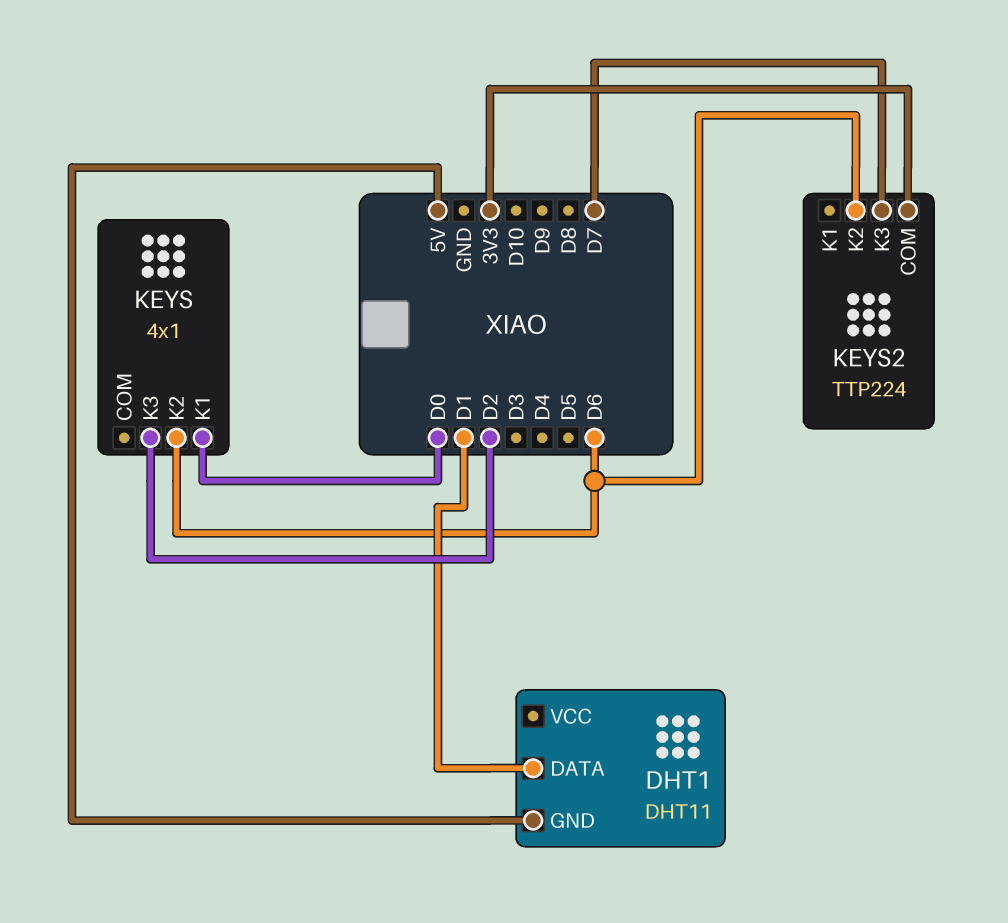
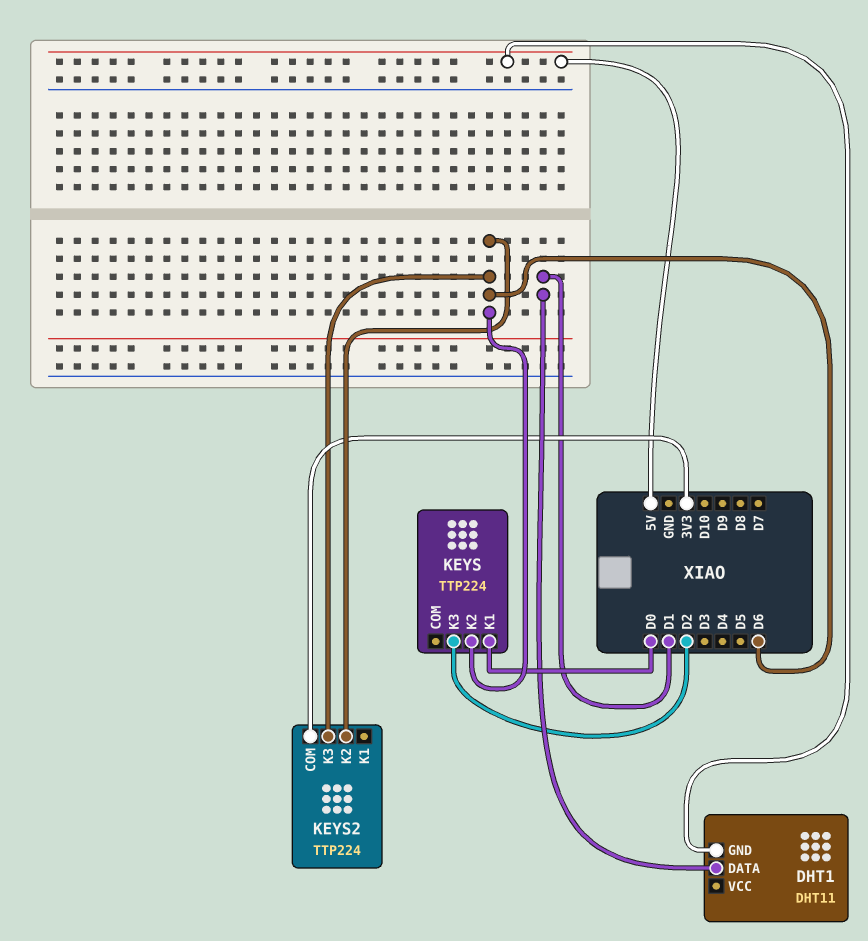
KEYS: 4x1 -> TTP224
KEYS2 pin K3: D7 -> D6

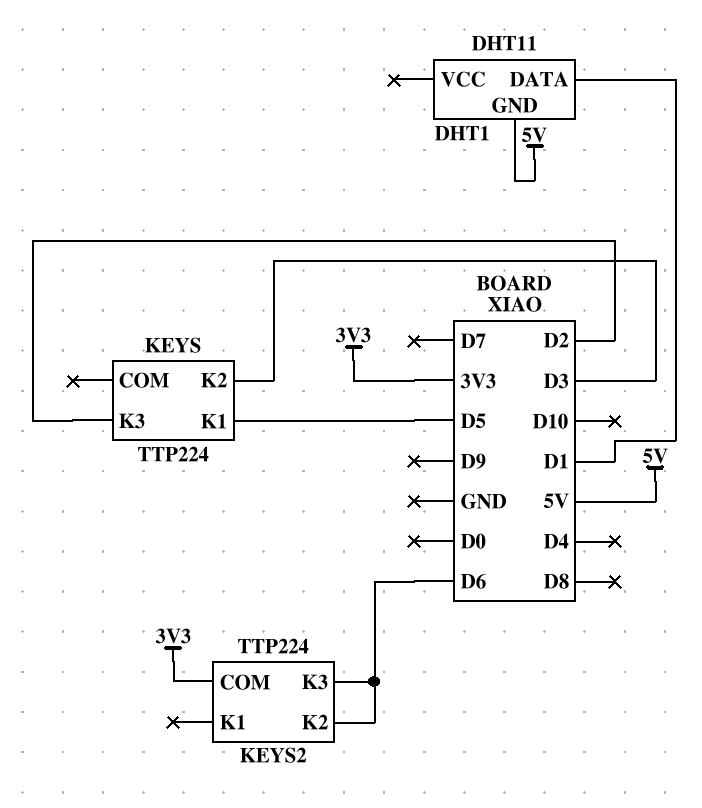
KEYS pin K1: D0 -> D5
KEYS pin K2: D6 -> D3

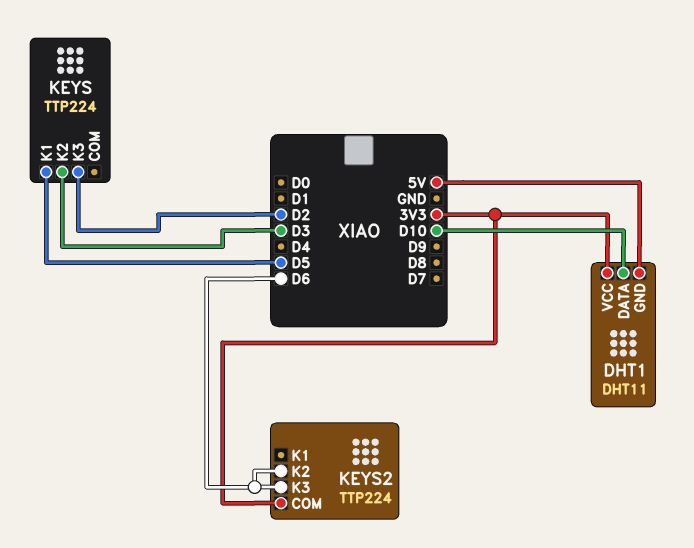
DHT1 pin DATA: D1 -> D10
DHT1 pin VCC: none -> 3V3

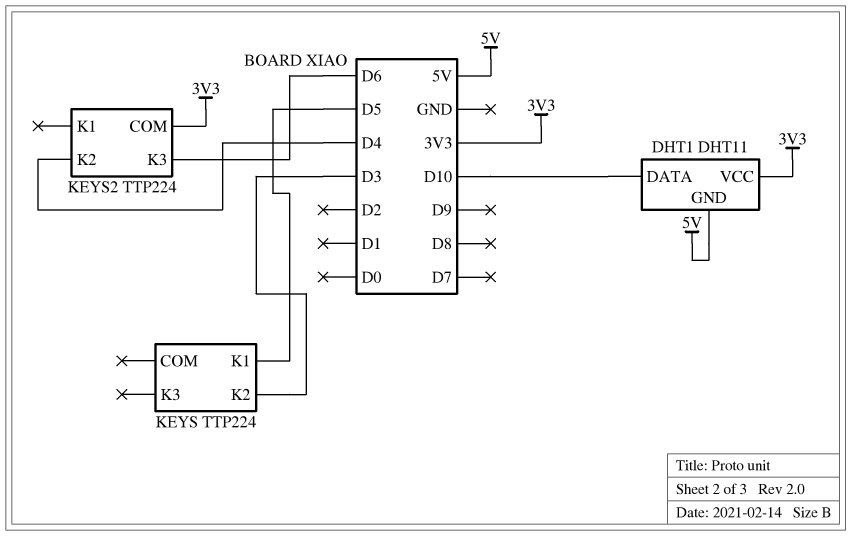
KEYS pin K3: D2 -> none
KEYS2 pin K2: D6 -> D4

